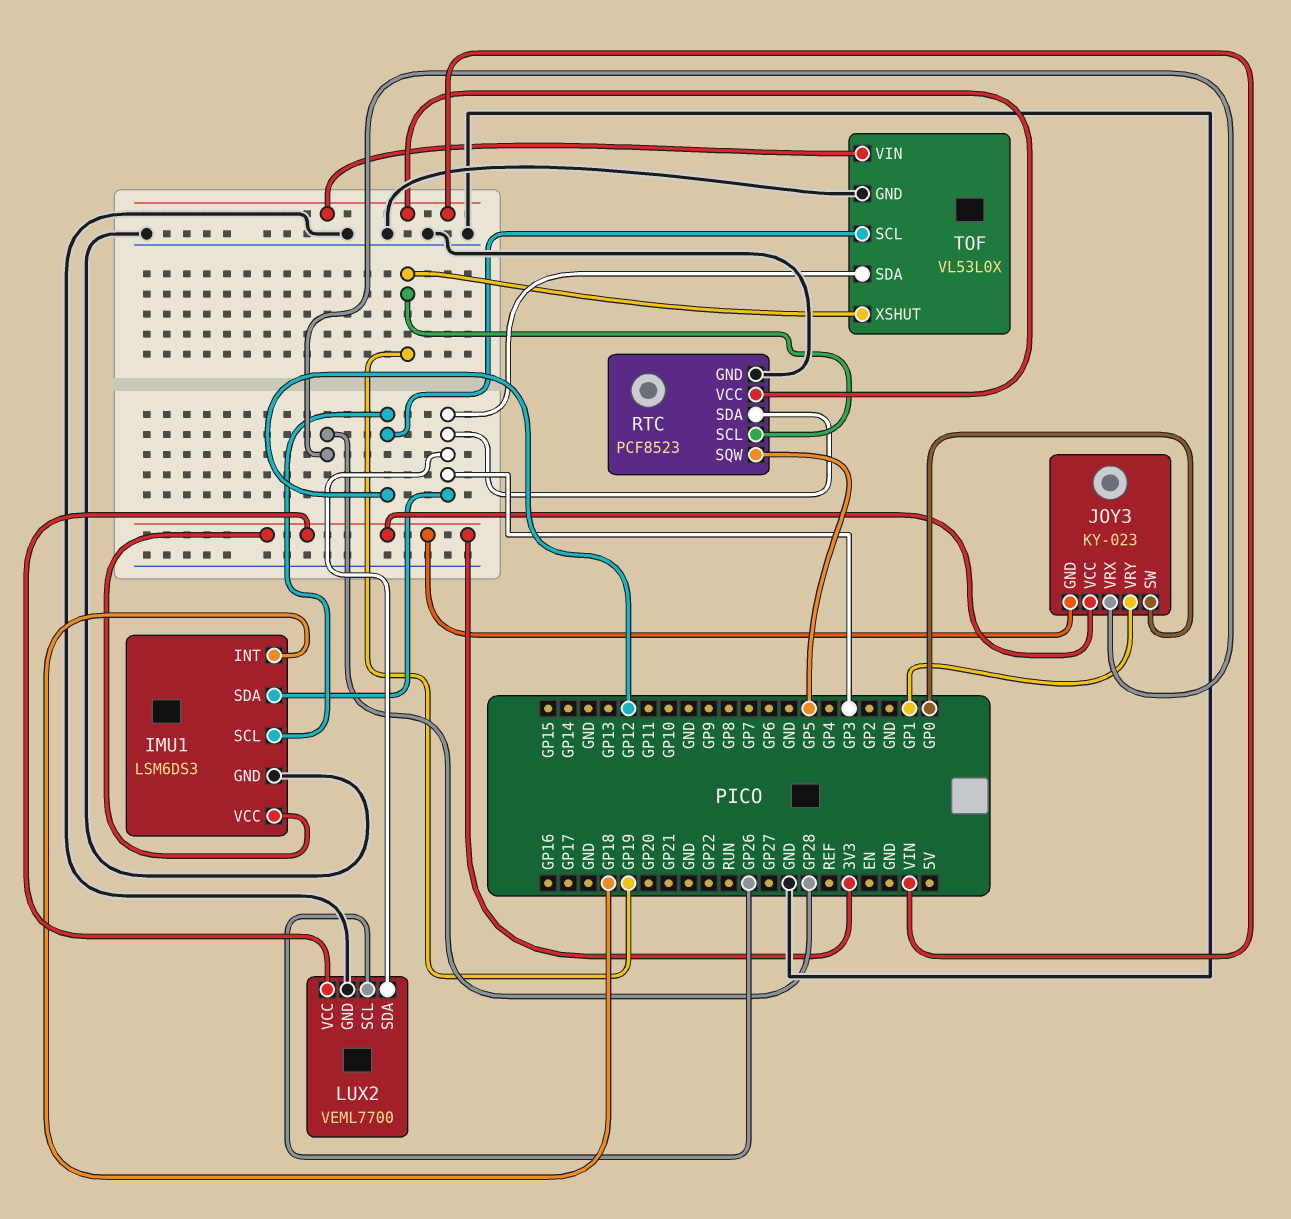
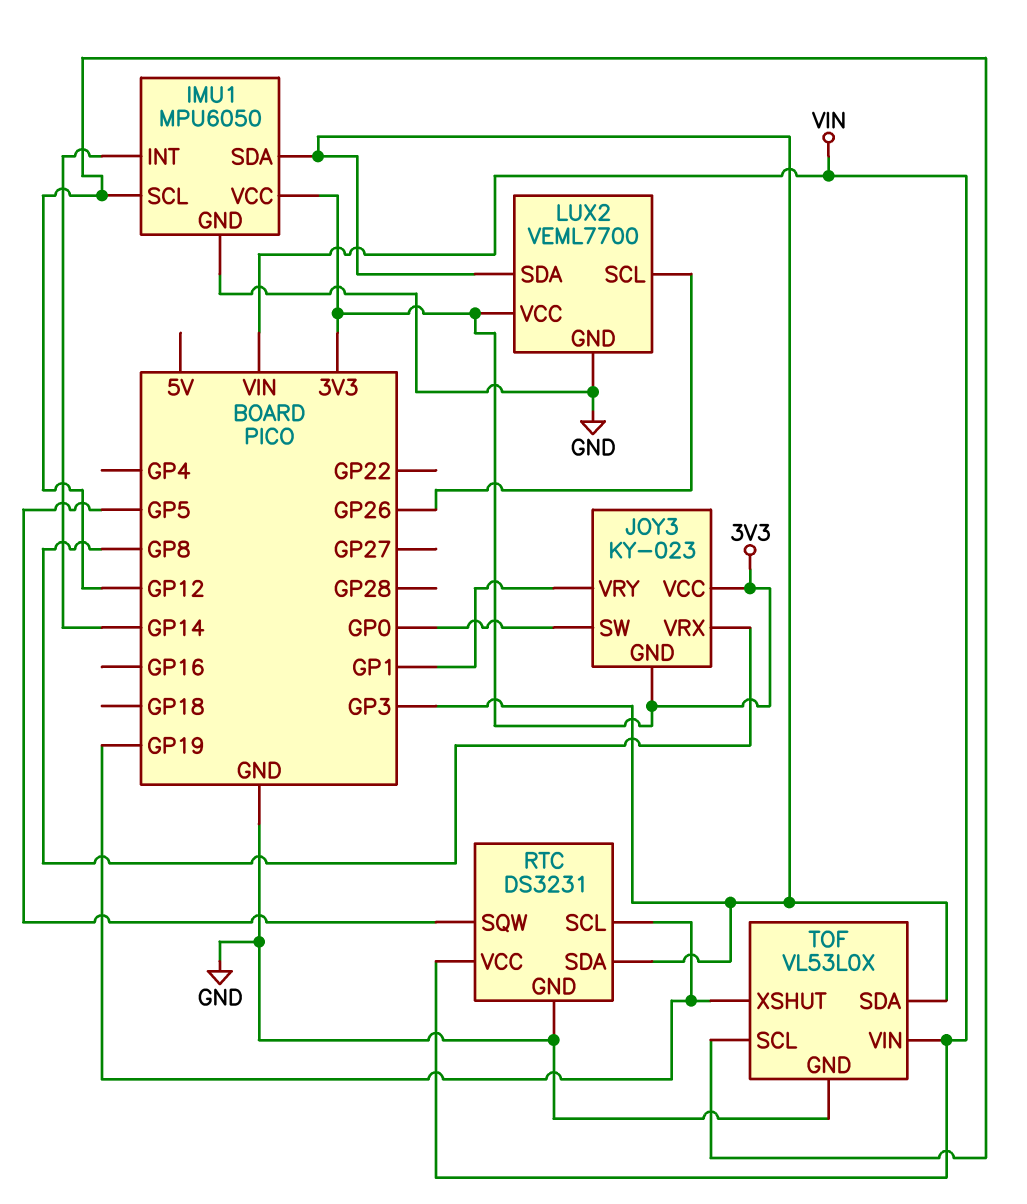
IMU1: LSM6DS3 -> MPU6050
IMU1 pin INT: GP18 -> GP14
JOY3 pin VRX: GP28 -> GP8
RTC: PCF8523 -> DS3231

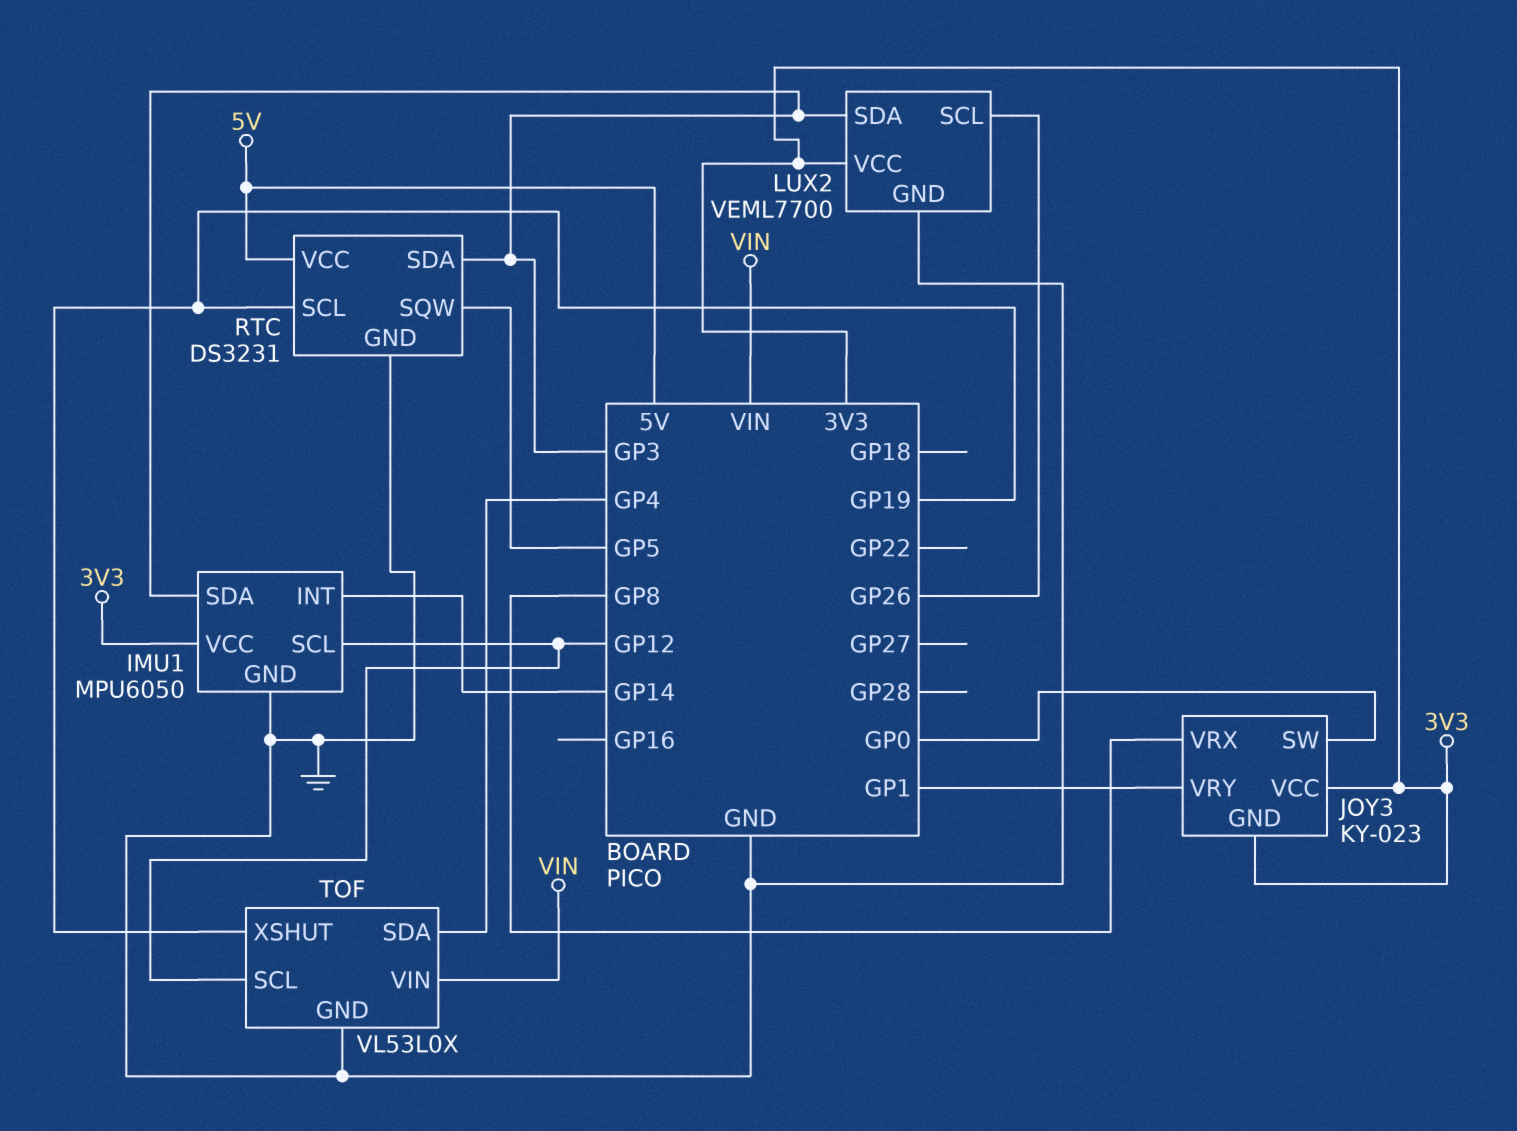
RTC pin VCC: VIN -> 5V
TOF pin SDA: GP3 -> GP4

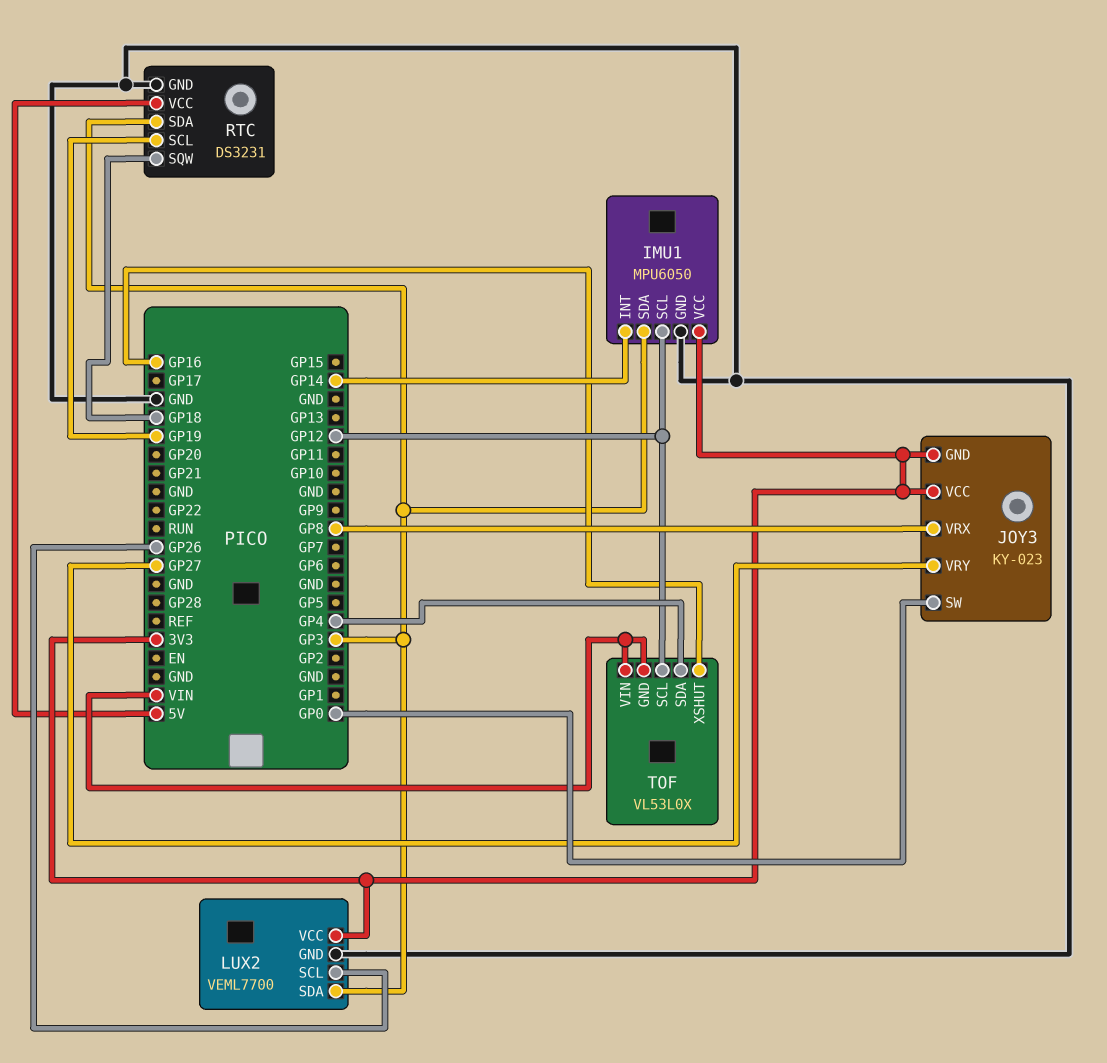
JOY3 pin VRY: GP1 -> GP27
RTC pin SQW: GP5 -> GP18
TOF pin GND: GND -> VIN
TOF pin XSHUT: GP19 -> GP16

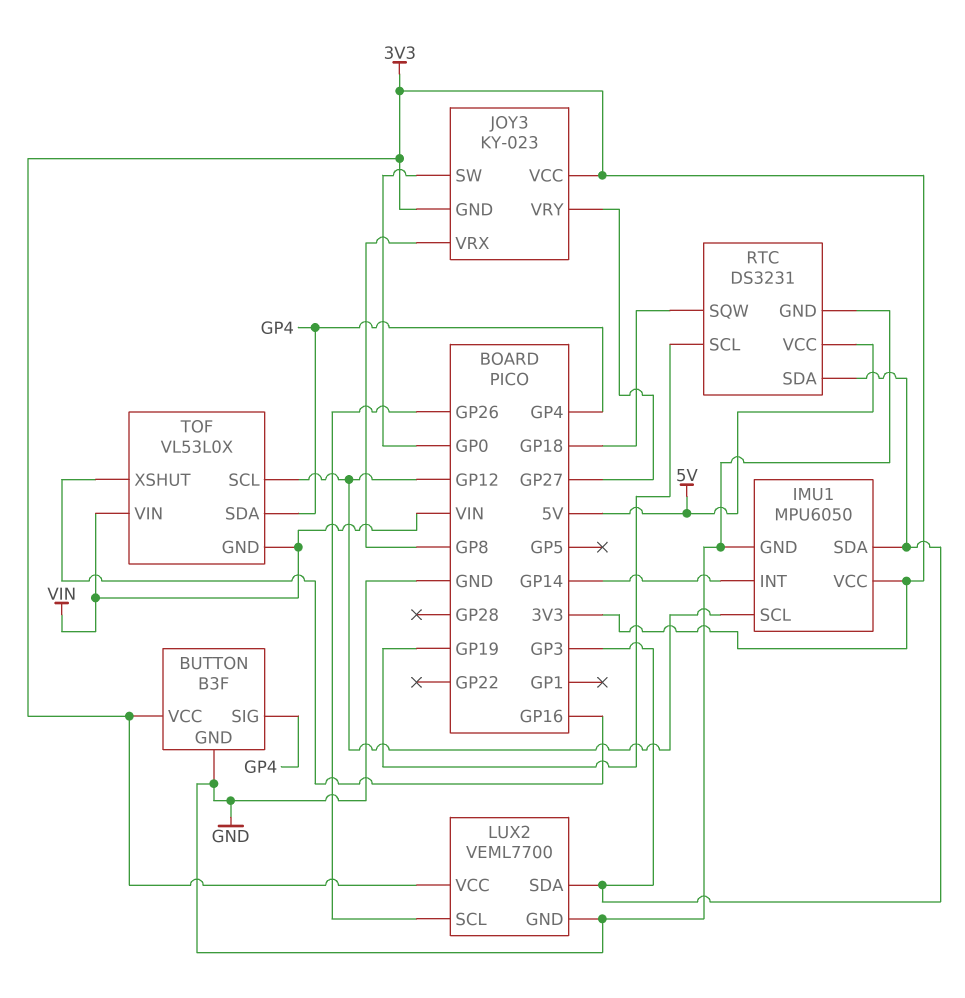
BUTTON: none -> B3F
BUTTON pin GND: none -> GND
BUTTON pin SIG: none -> GP4
BUTTON pin VCC: none -> 3V3

